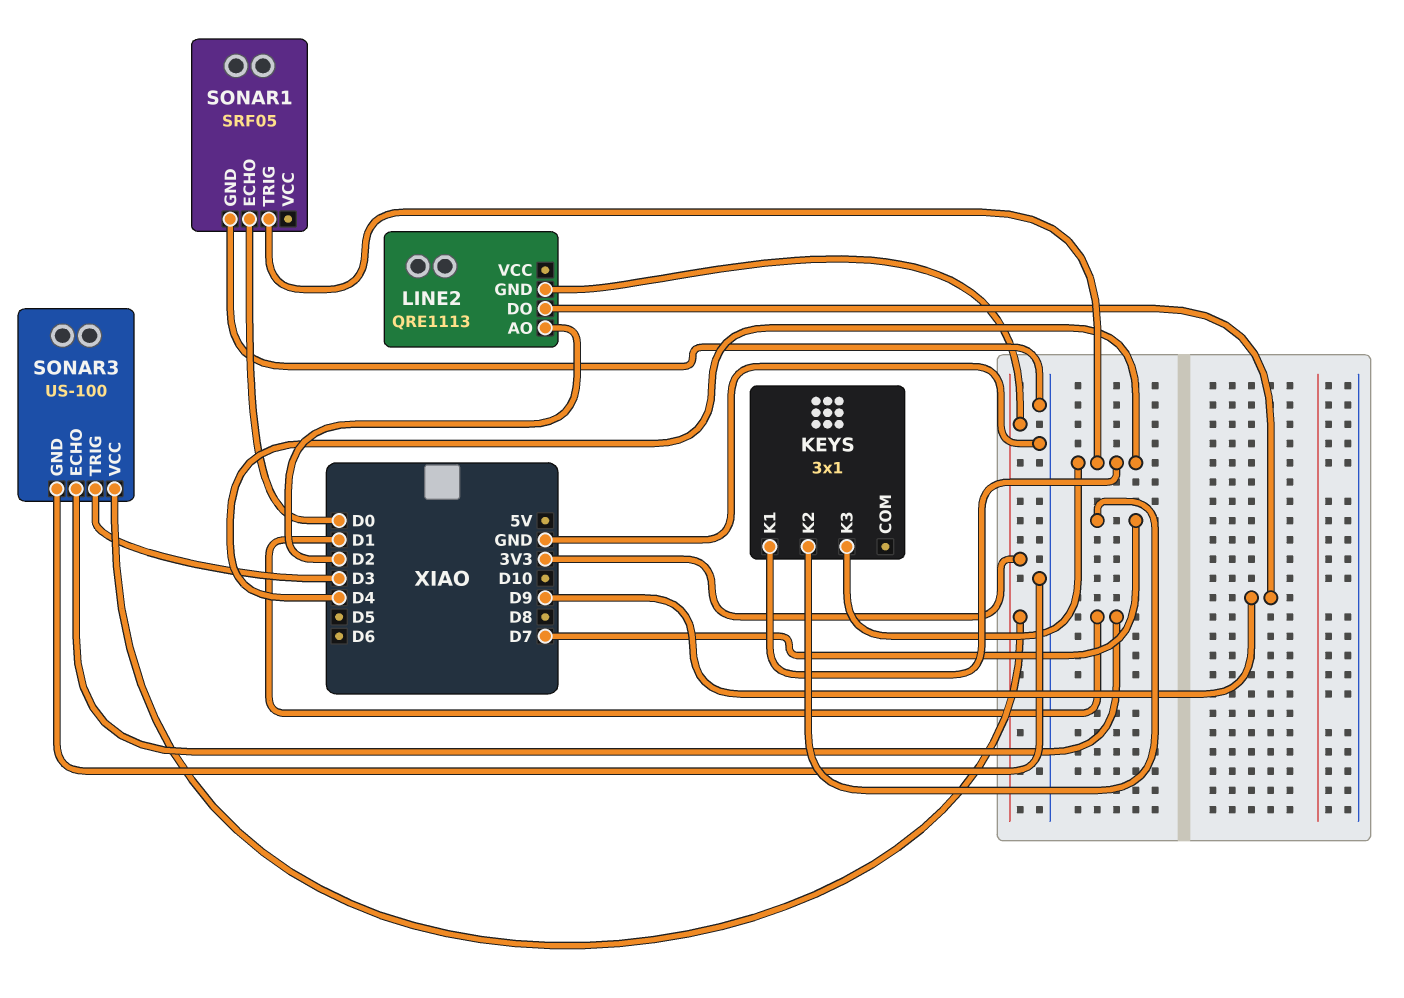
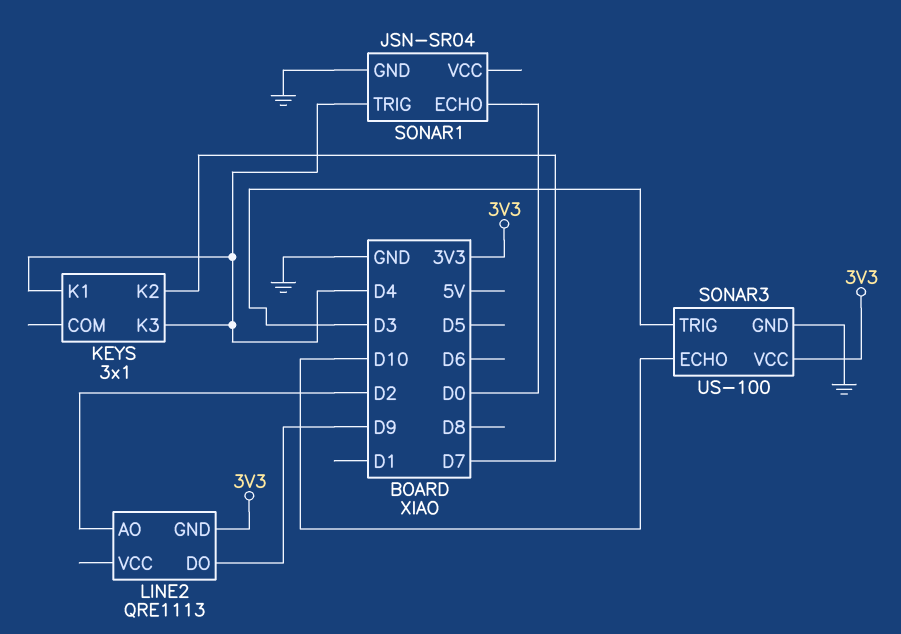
SONAR1: SRF05 -> JSN-SR04
SONAR3 pin ECHO: D1 -> D10

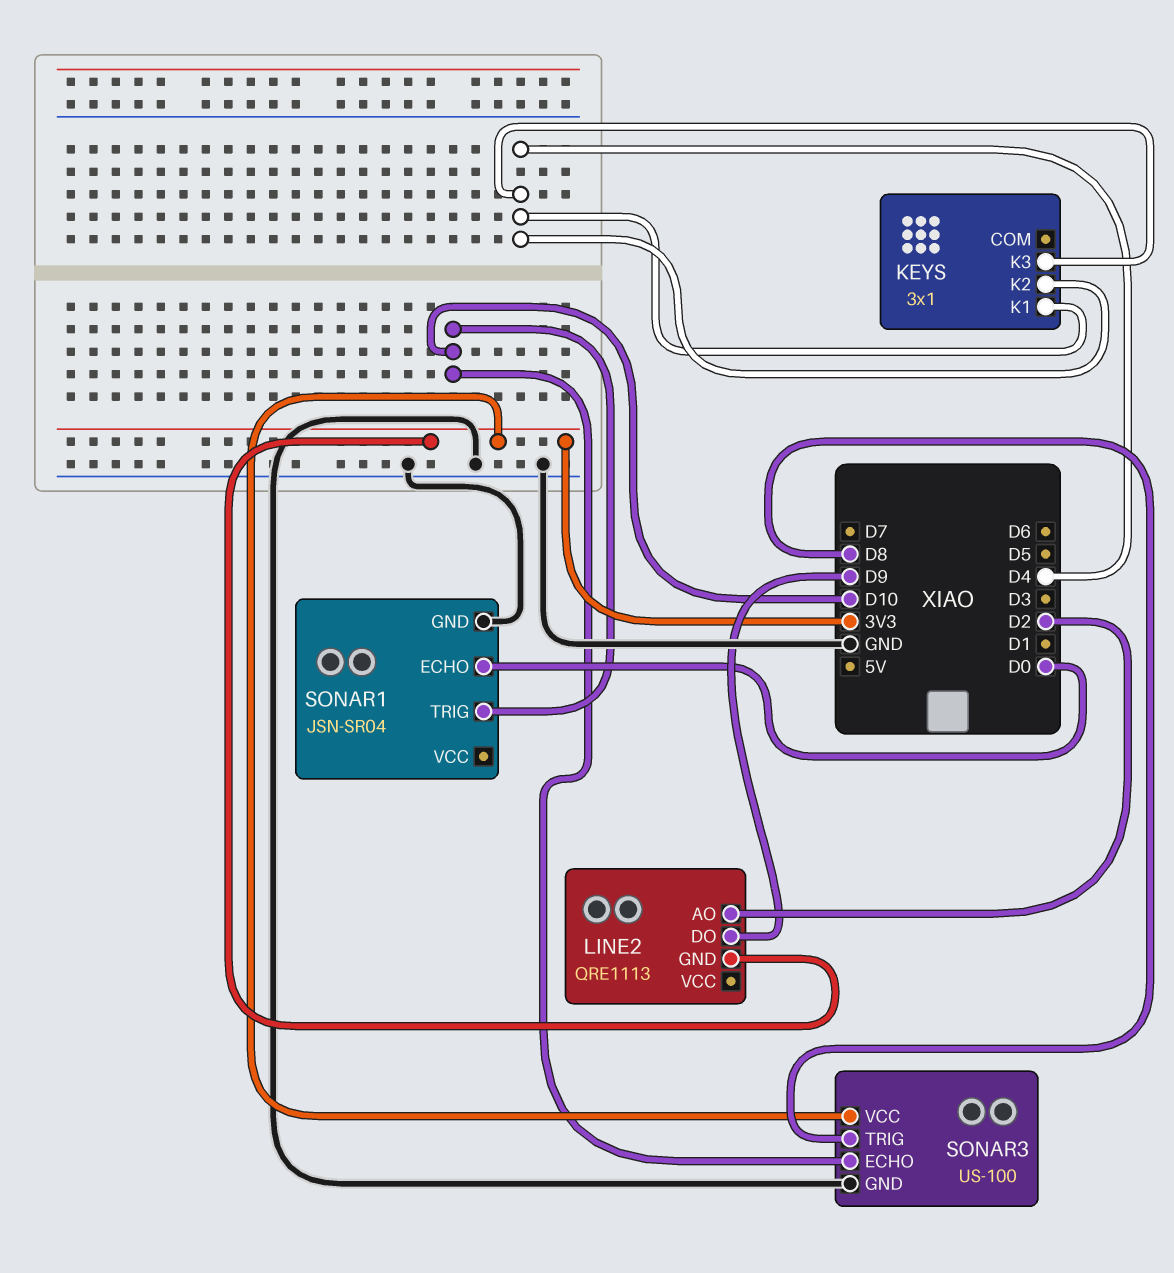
KEYS pin K2: D7 -> D4
SONAR1 pin TRIG: D4 -> D10
SONAR3 pin TRIG: D3 -> D8

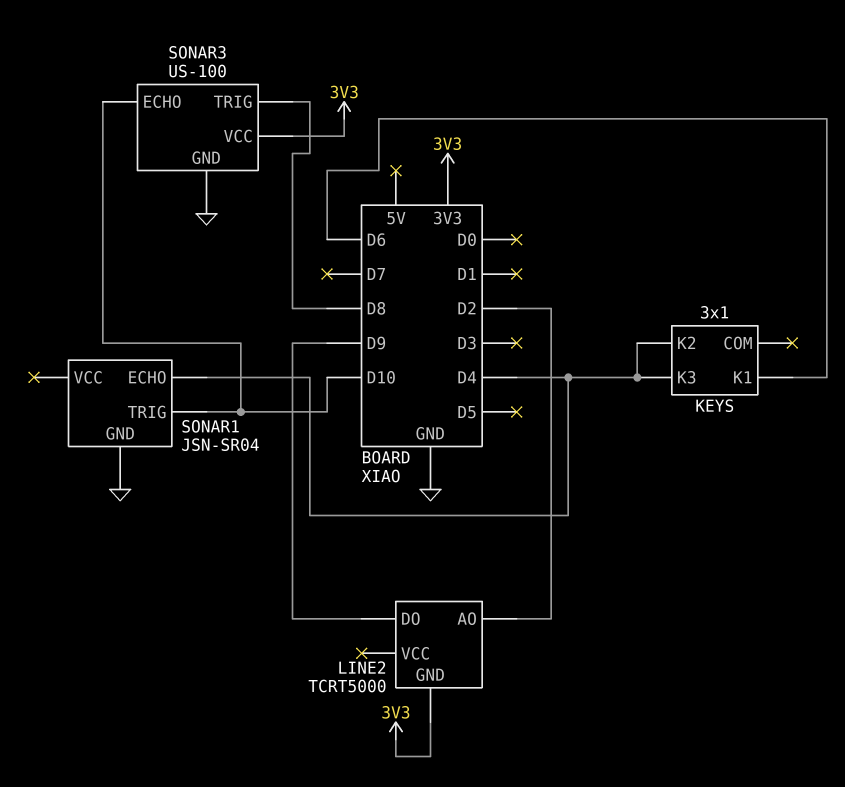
KEYS pin K1: D4 -> D6
LINE2: QRE1113 -> TCRT5000
SONAR1 pin ECHO: D0 -> D4

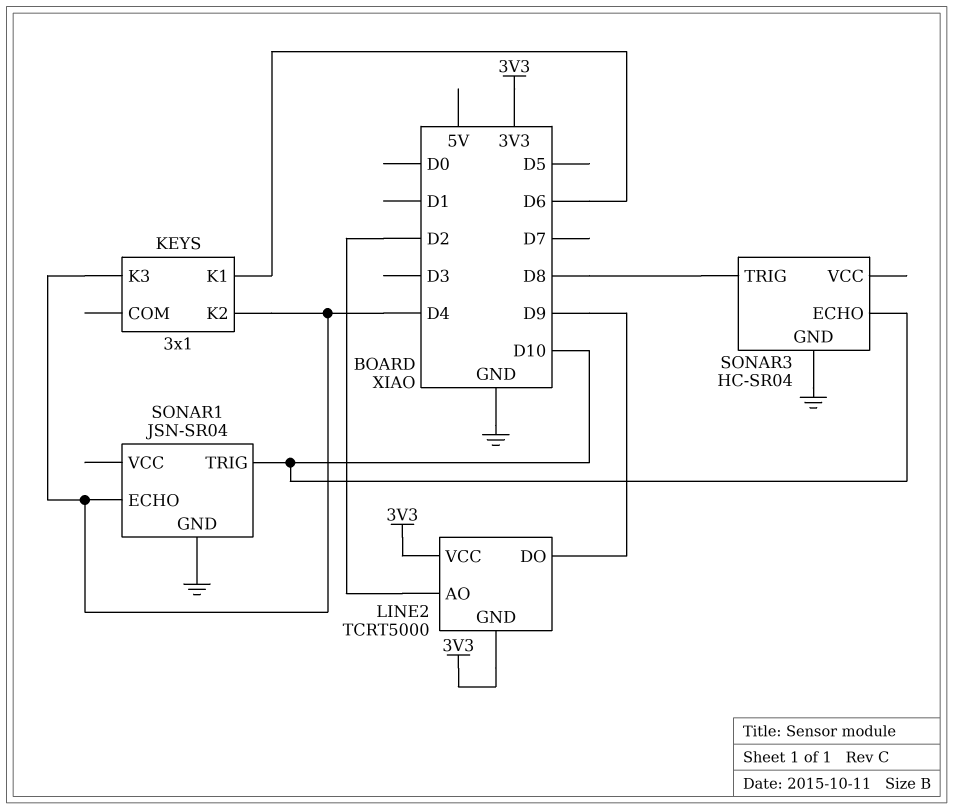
LINE2 pin VCC: none -> 3V3
SONAR3: US-100 -> HC-SR04
SONAR3 pin VCC: 3V3 -> none

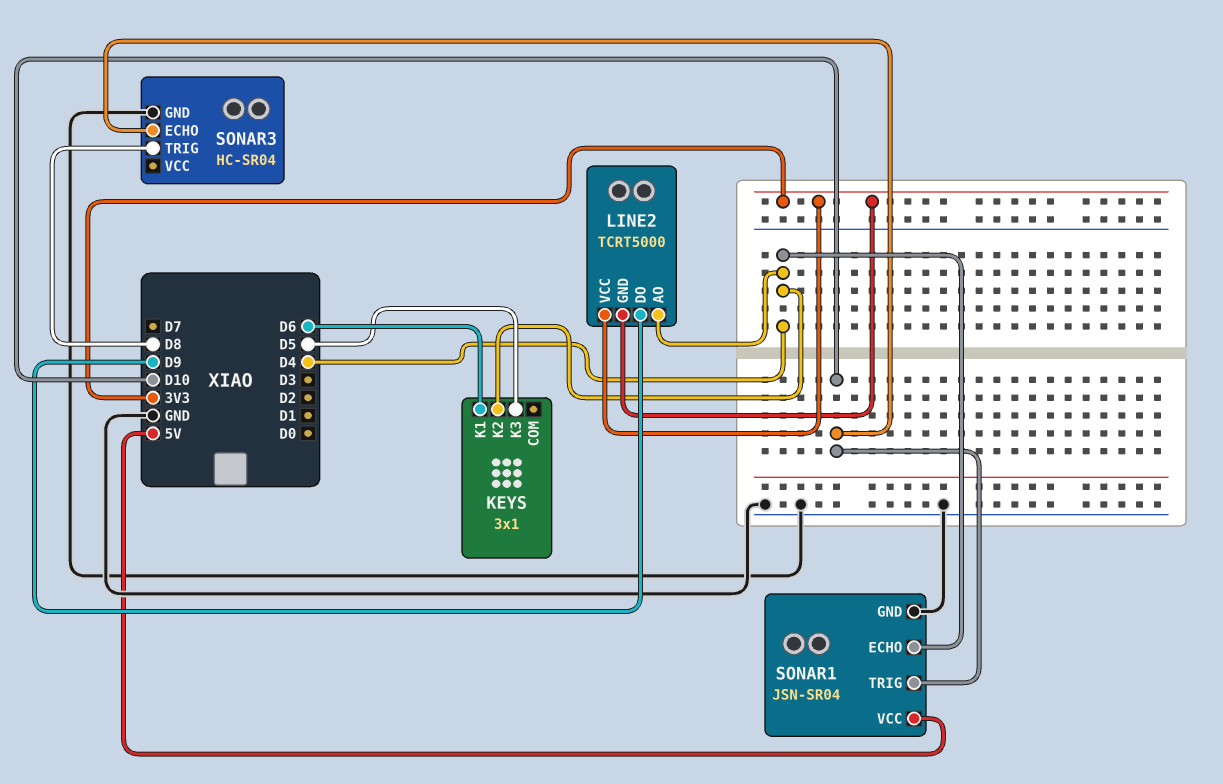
KEYS pin K3: D4 -> D5
LINE2 pin AO: D2 -> D4
SONAR1 pin VCC: none -> 5V

